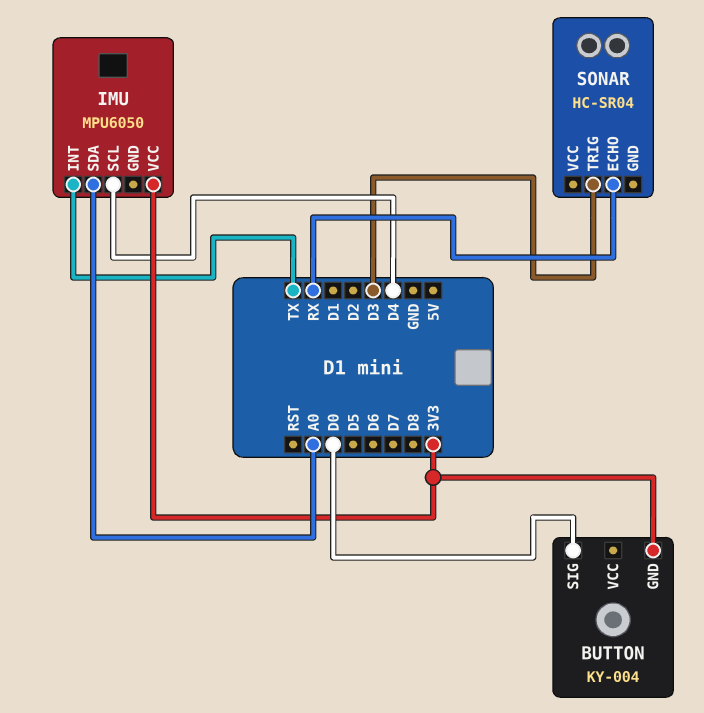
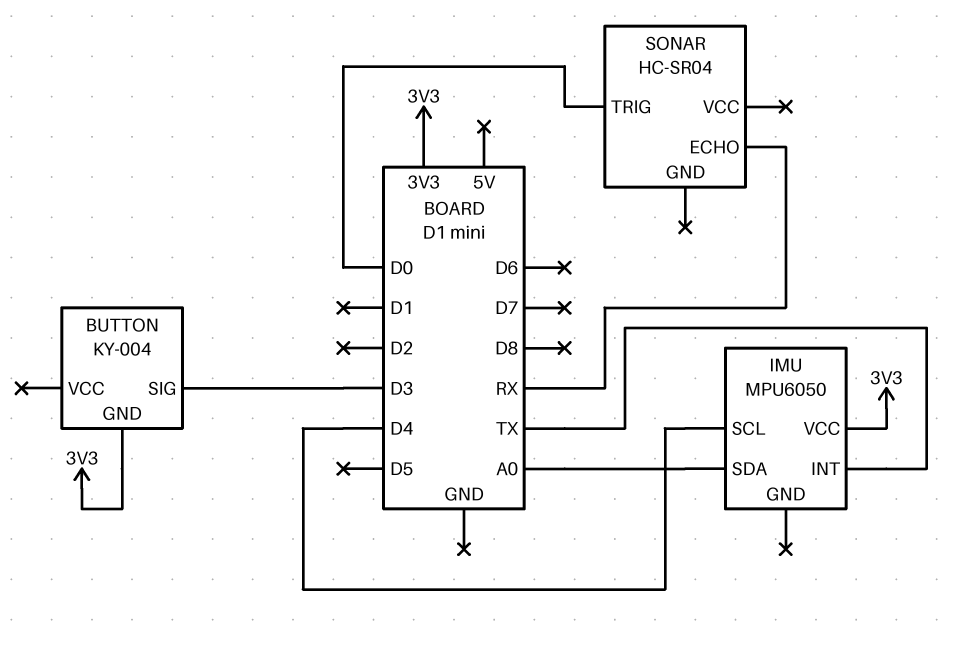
BUTTON pin SIG: D0 -> D3
SONAR pin TRIG: D3 -> D0

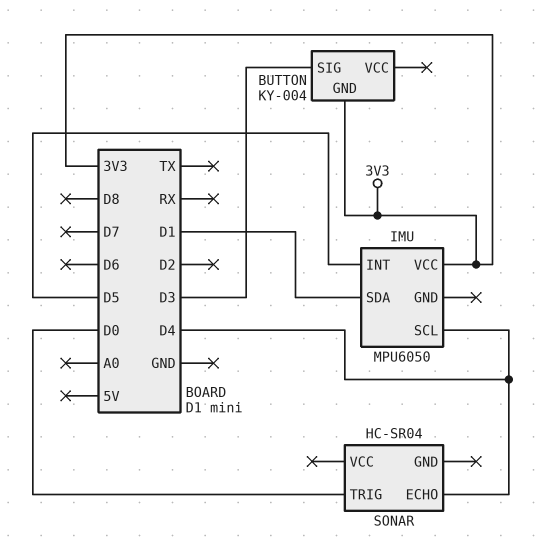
IMU pin INT: TX -> D5
IMU pin SDA: A0 -> D1
SONAR pin ECHO: RX -> D4

